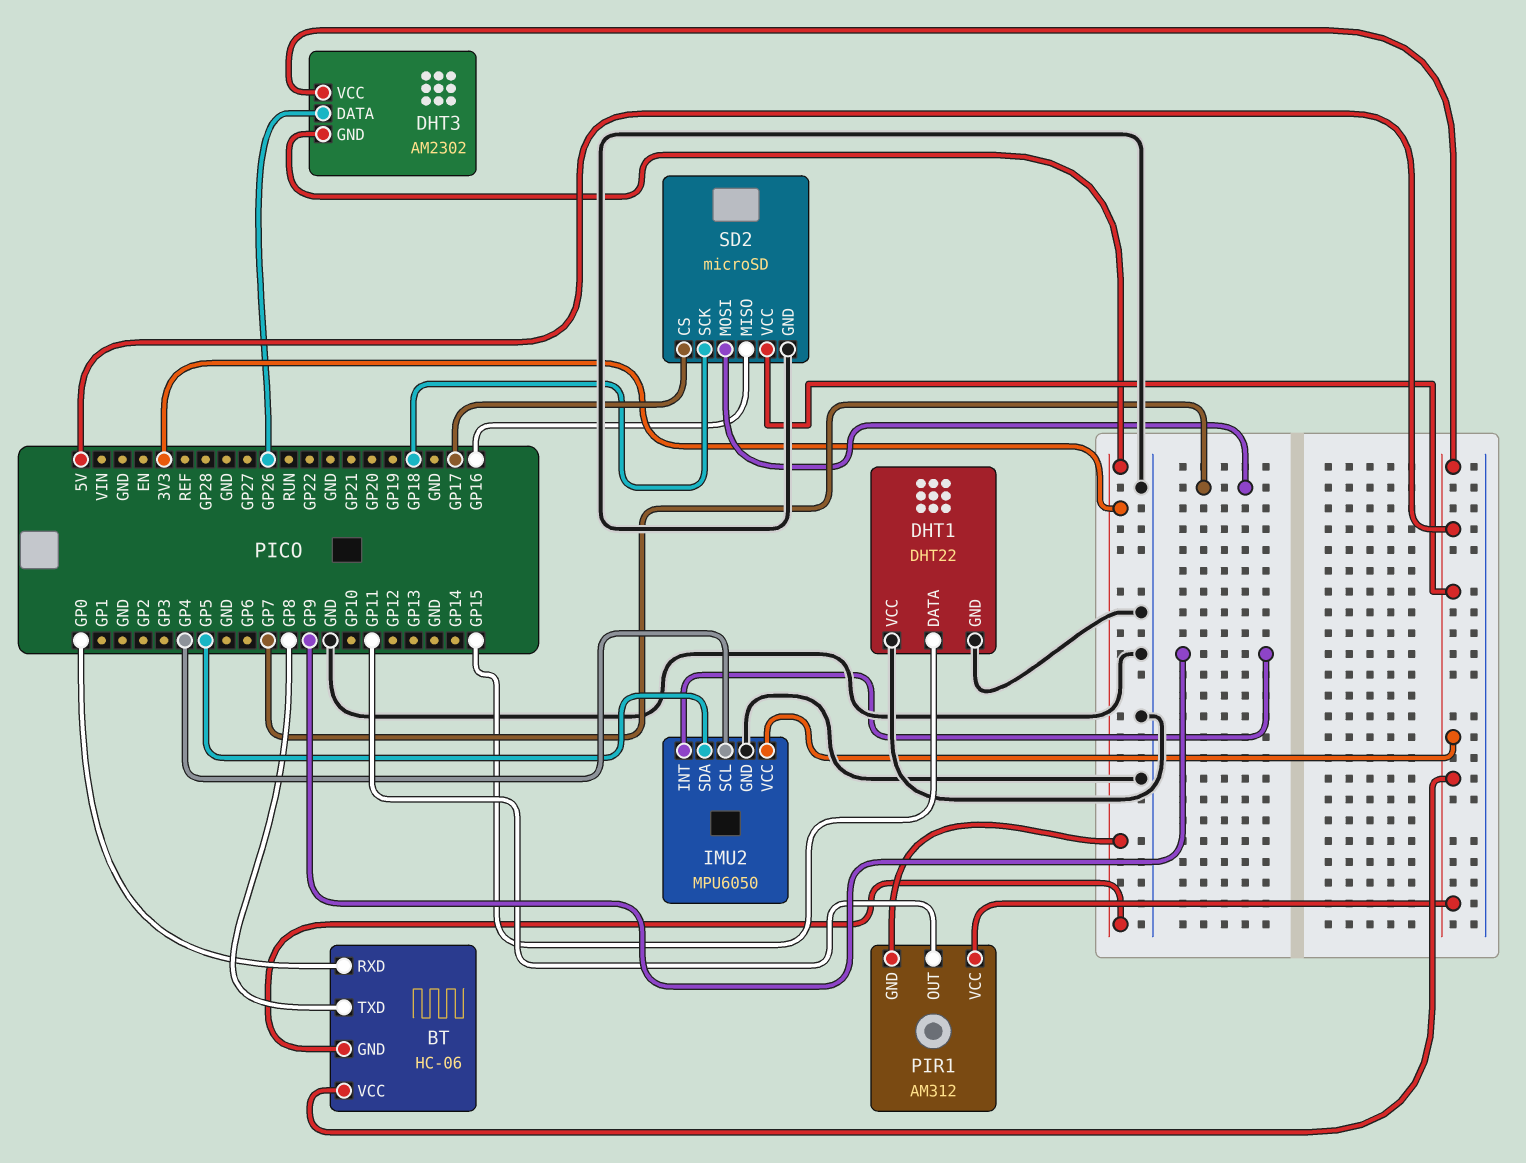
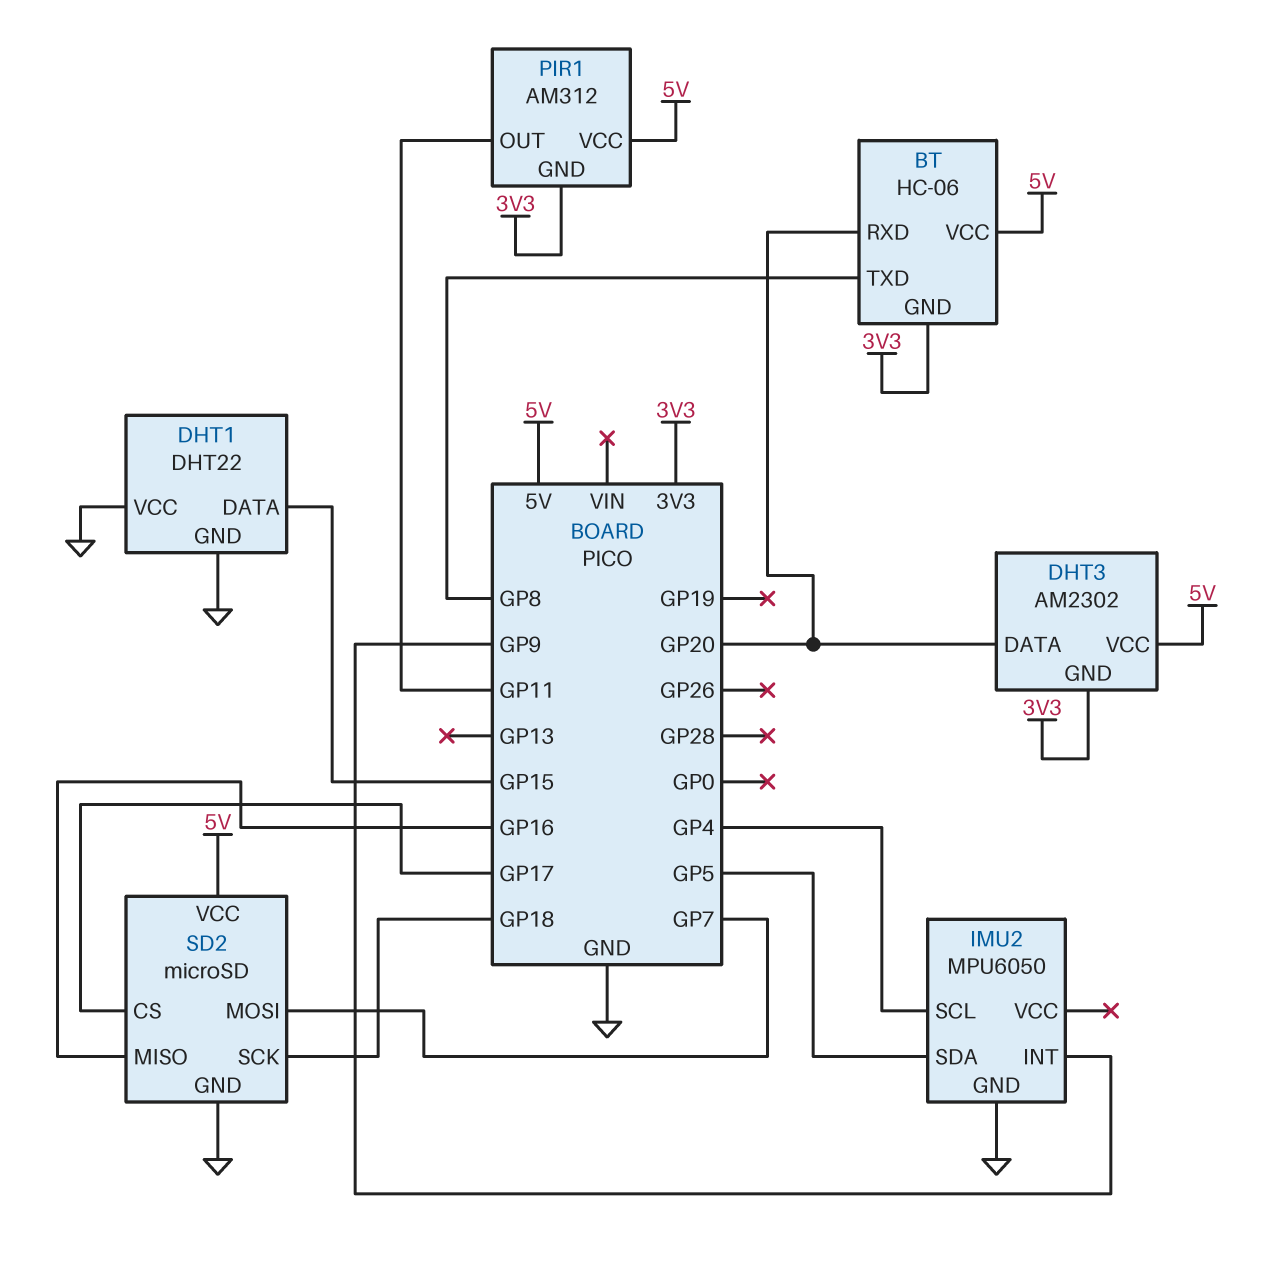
BT pin RXD: GP0 -> GP20
DHT3 pin DATA: GP26 -> GP20
IMU2 pin VCC: 5V -> none

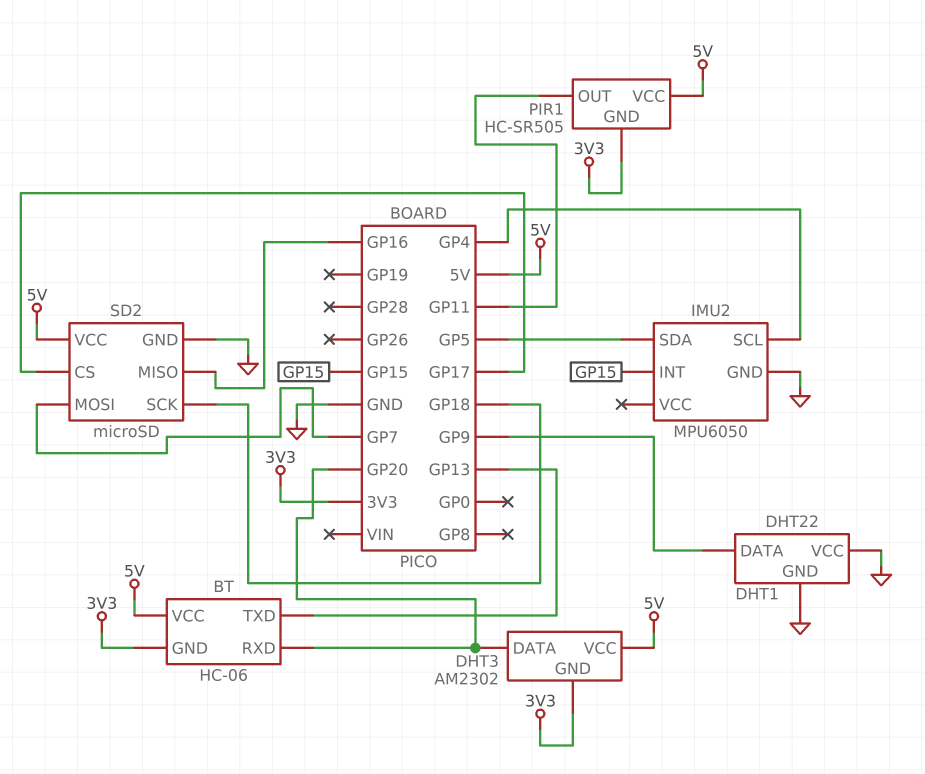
BT pin TXD: GP8 -> GP13
DHT1 pin DATA: GP15 -> GP9
IMU2 pin INT: GP9 -> GP15
PIR1: AM312 -> HC-SR505

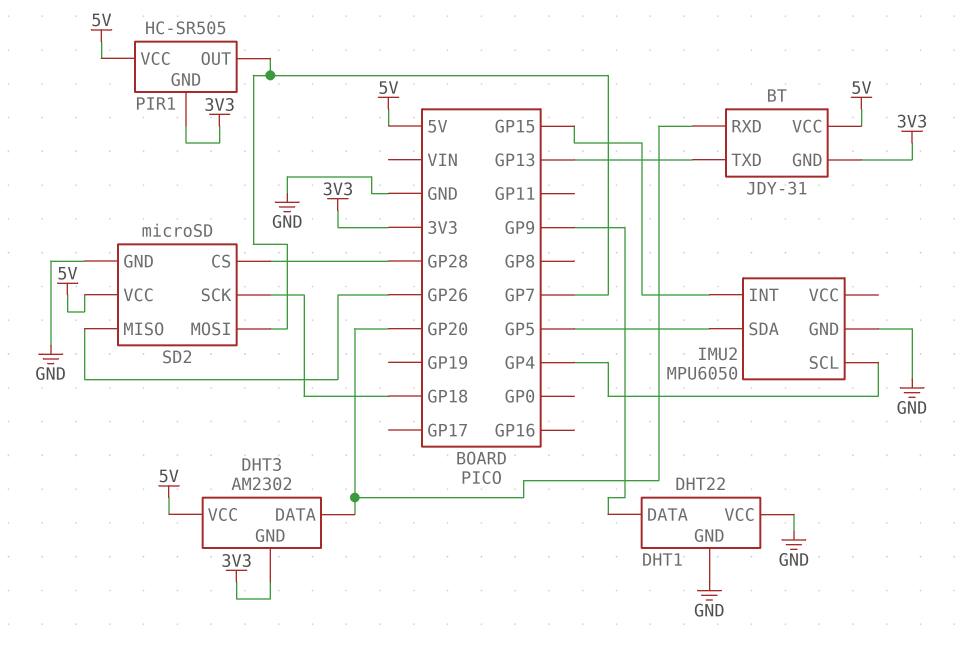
BT: HC-06 -> JDY-31
PIR1 pin OUT: GP11 -> GP7
SD2 pin CS: GP17 -> GP28
SD2 pin MISO: GP16 -> GP26

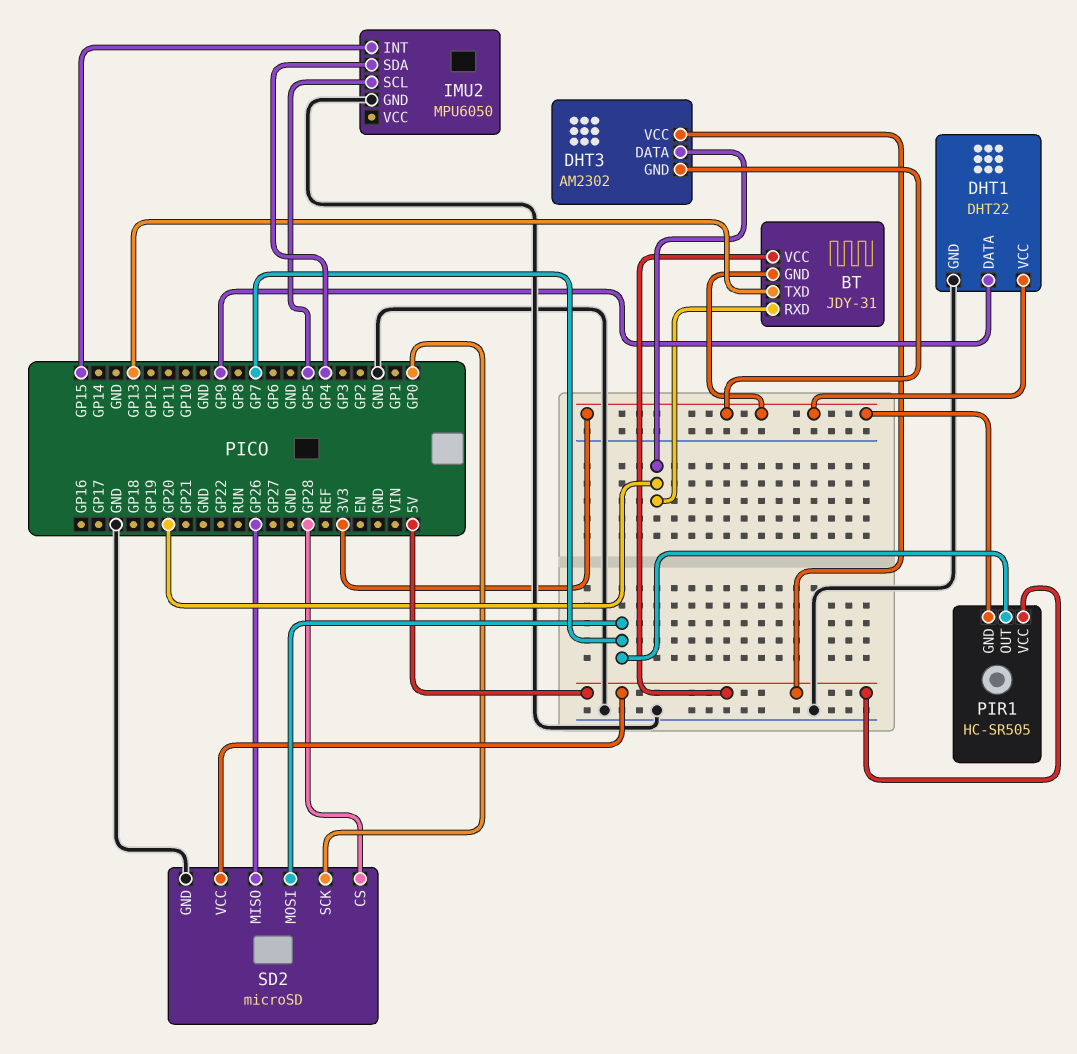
DHT1 pin VCC: GND -> 3V3
IMU2 pin SCL: GP4 -> GP5
IMU2 pin SDA: GP5 -> GP4
SD2 pin SCK: GP18 -> GP0

